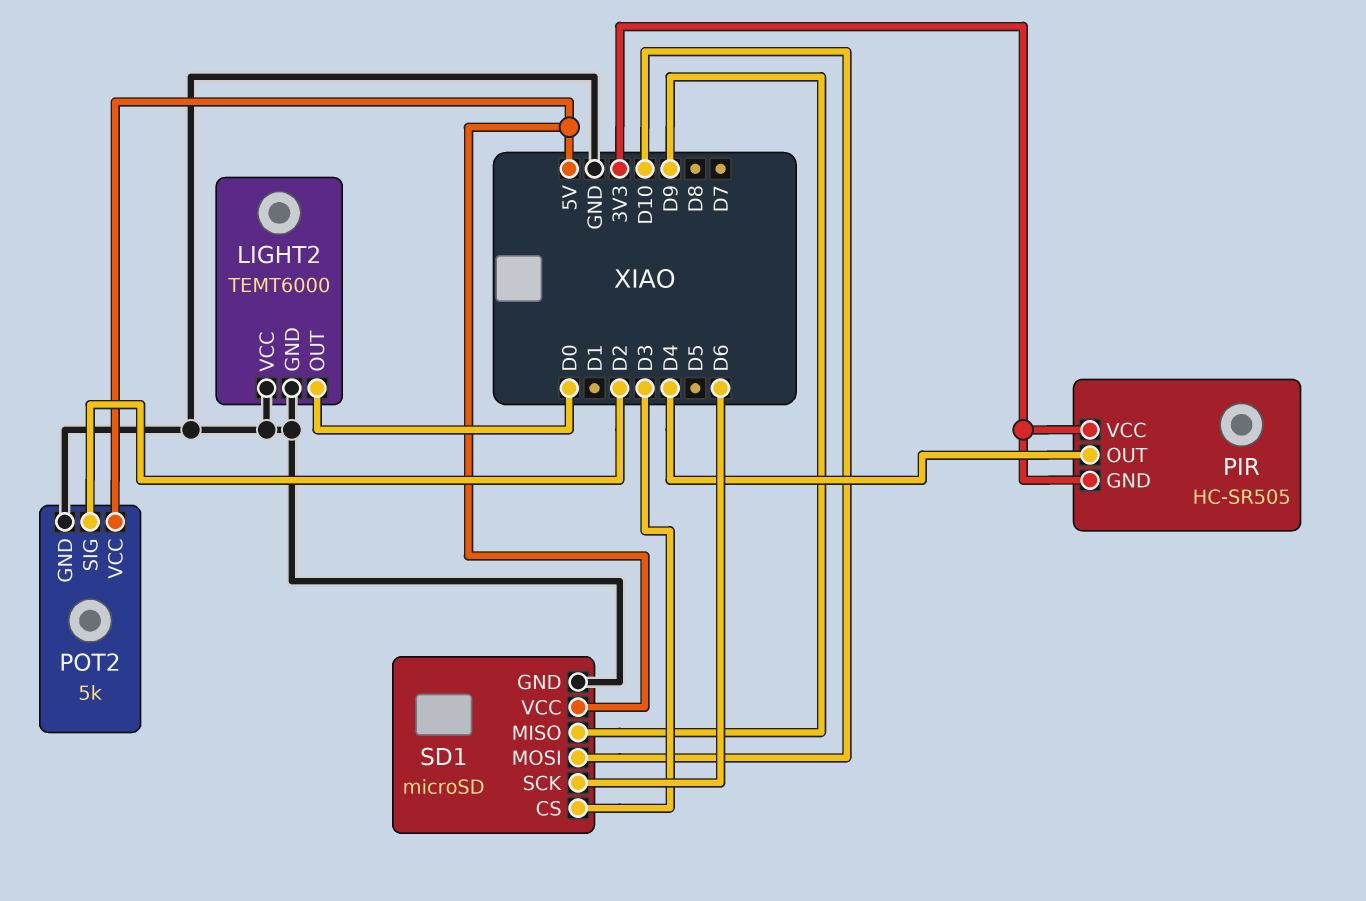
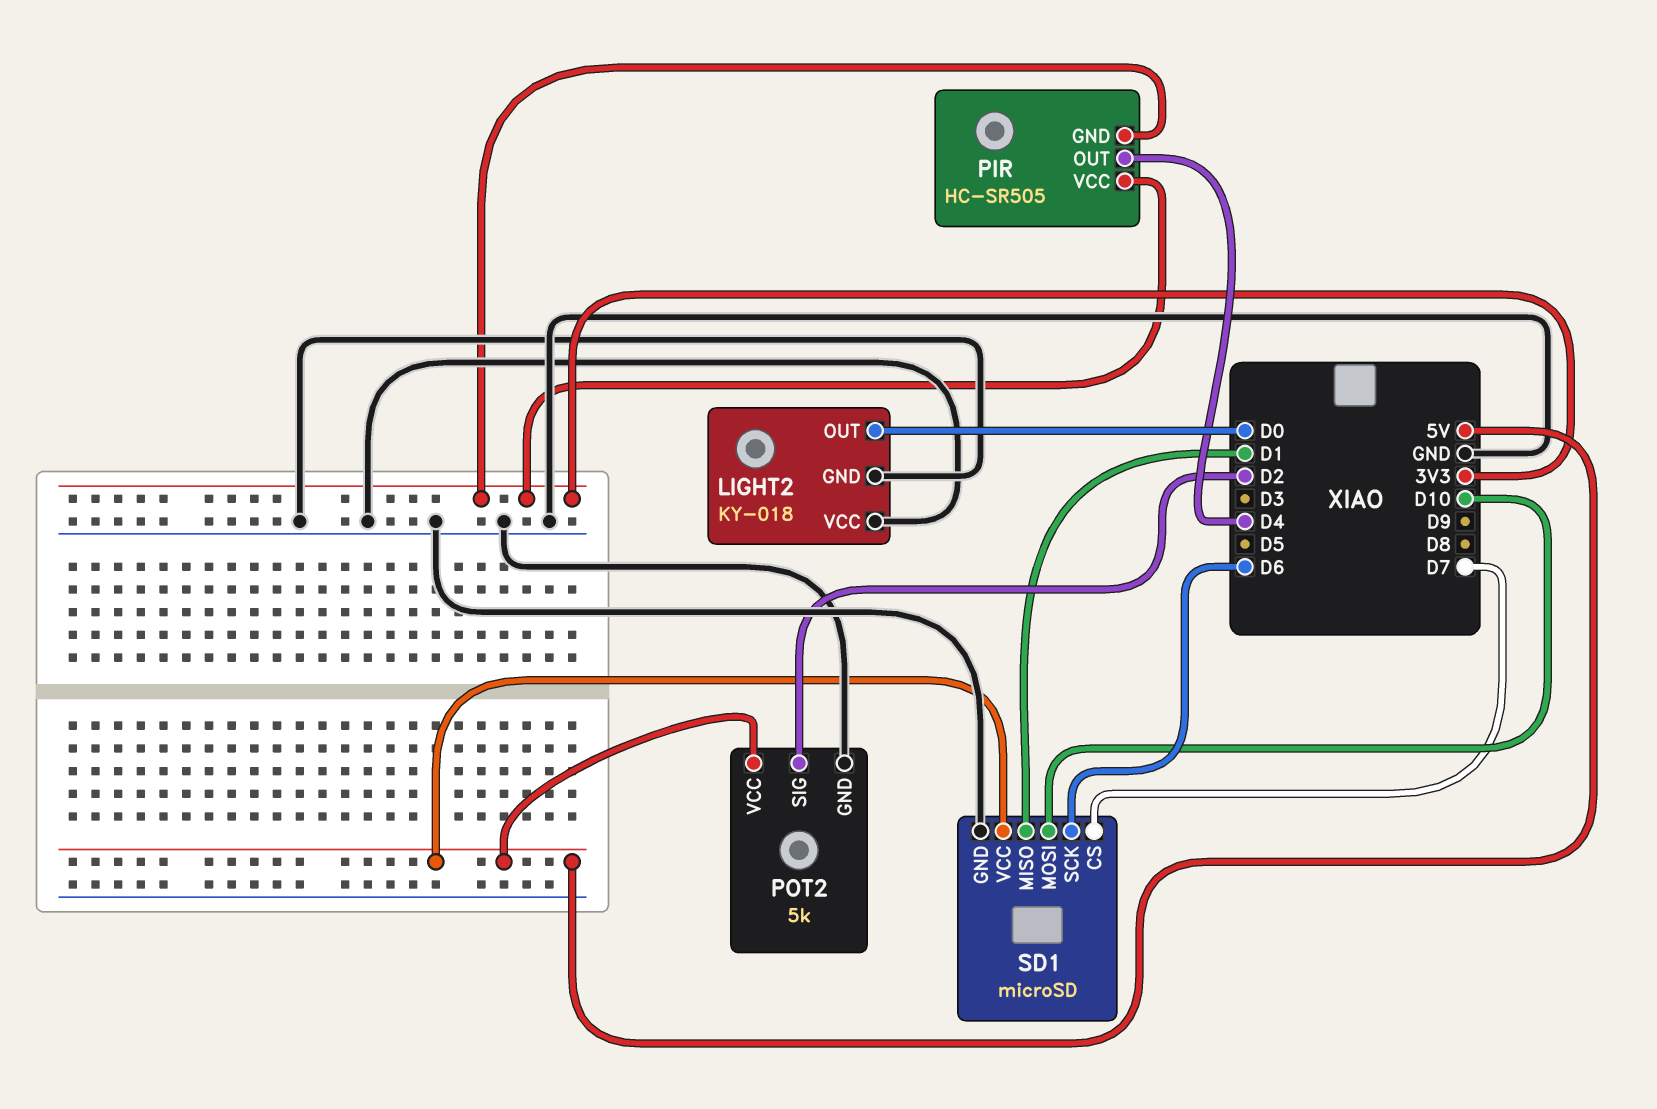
LIGHT2: TEMT6000 -> KY-018
SD1 pin CS: D3 -> D7
SD1 pin MISO: D9 -> D1

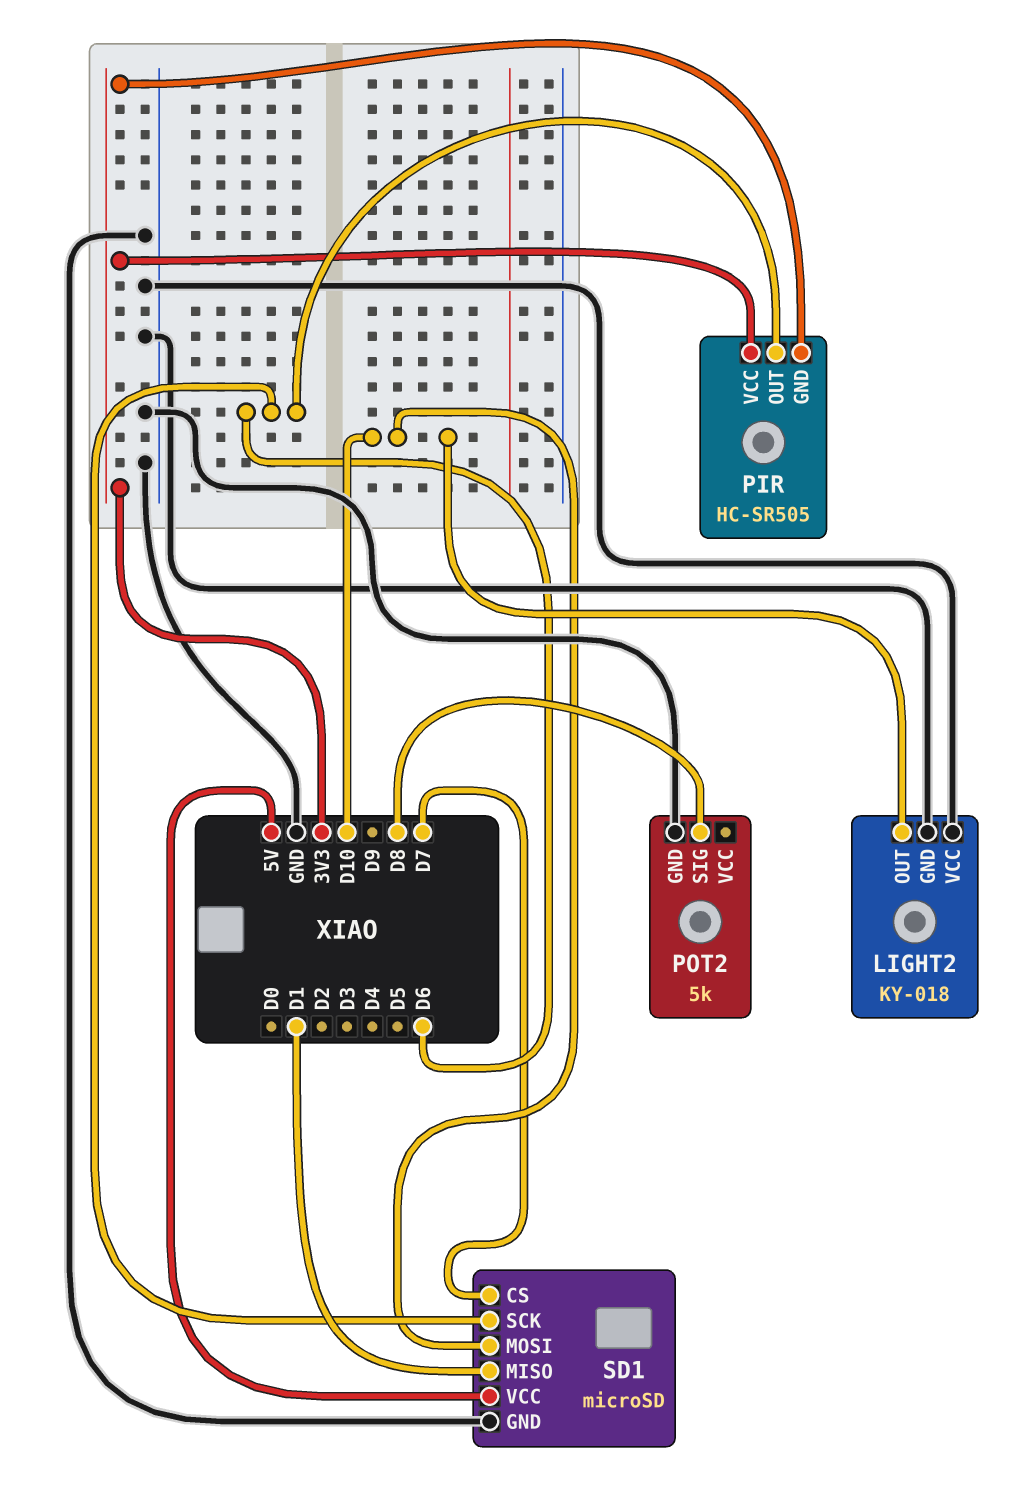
LIGHT2 pin OUT: D0 -> D10
PIR pin OUT: D4 -> D6
POT2 pin SIG: D2 -> D8
POT2 pin VCC: 5V -> none

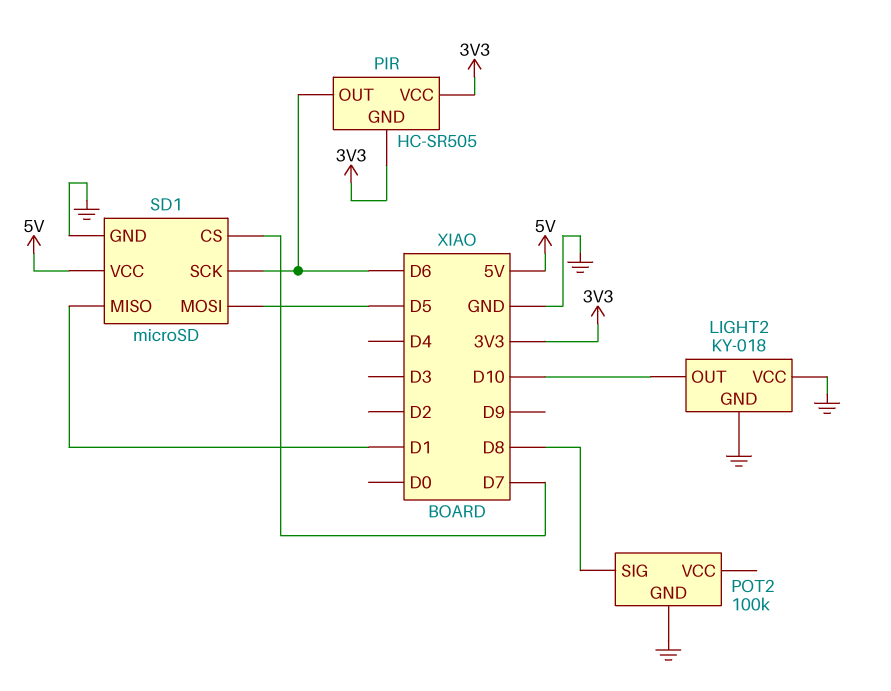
POT2: 5k -> 100k
SD1 pin MOSI: D10 -> D5

